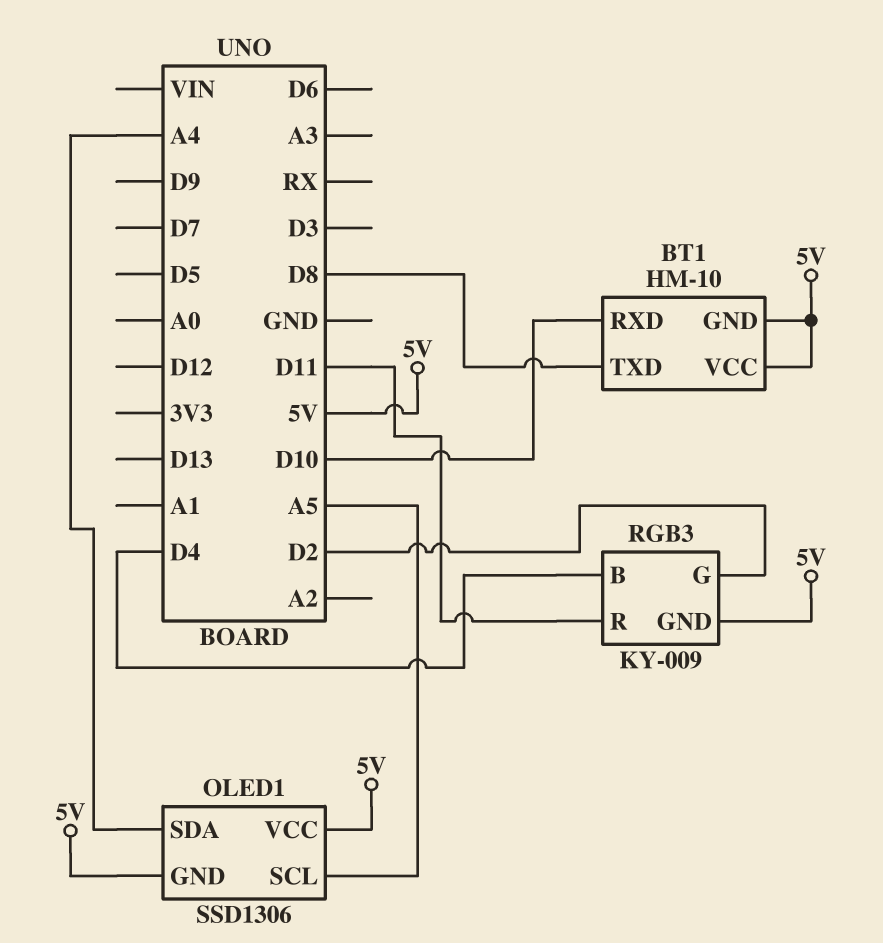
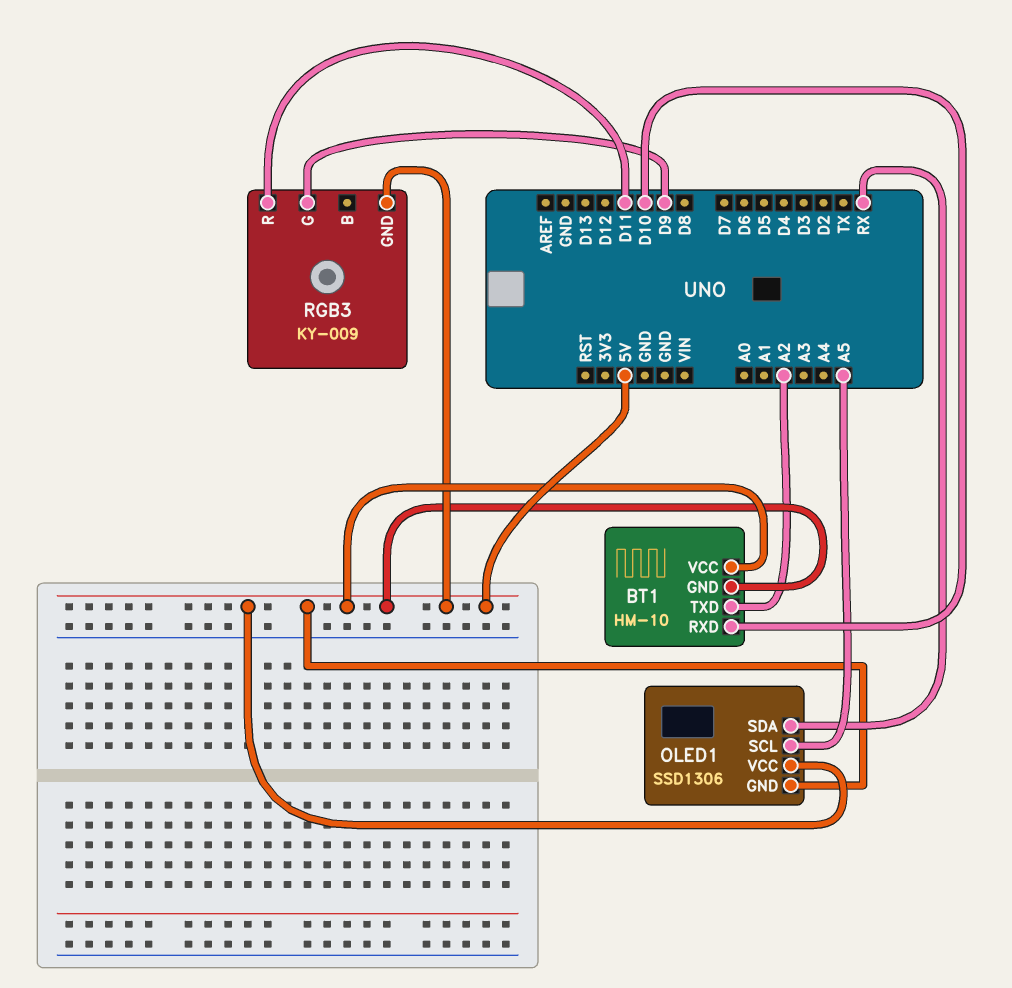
BT1 pin TXD: D8 -> A2
OLED1 pin SDA: A4 -> RX
RGB3 pin B: D4 -> none
RGB3 pin G: D2 -> D9

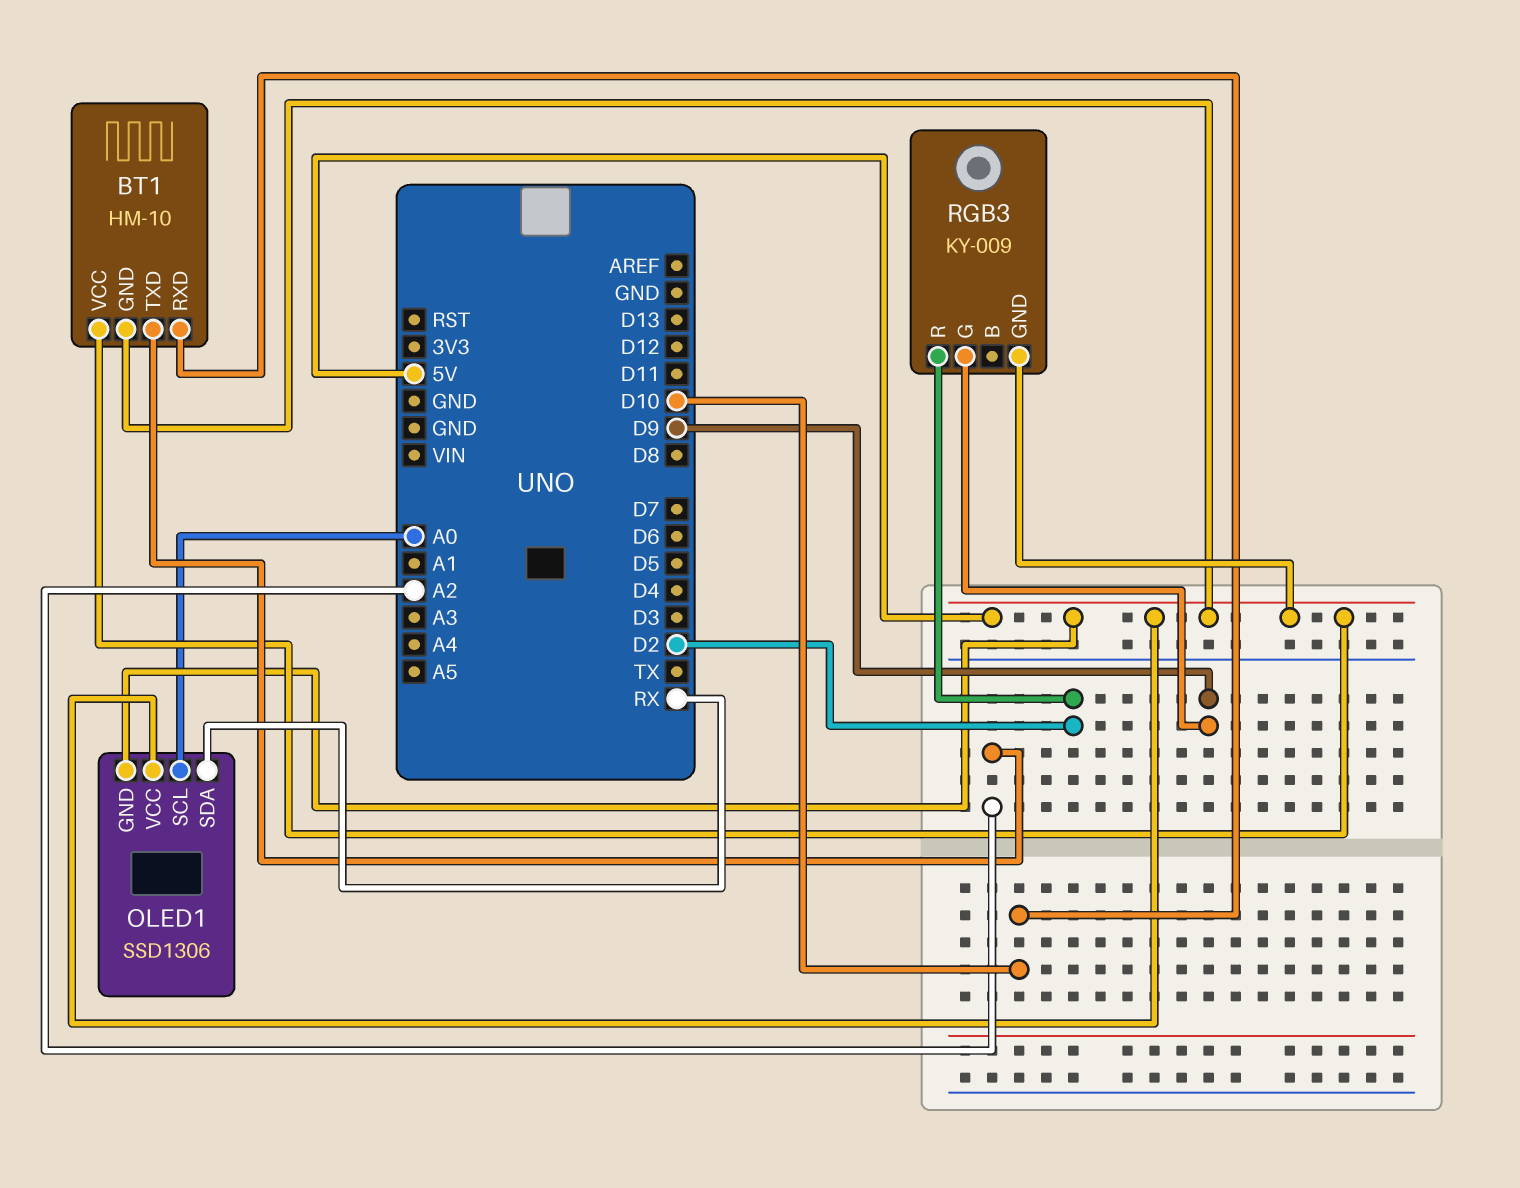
OLED1 pin SCL: A5 -> A0
RGB3 pin R: D11 -> D2

